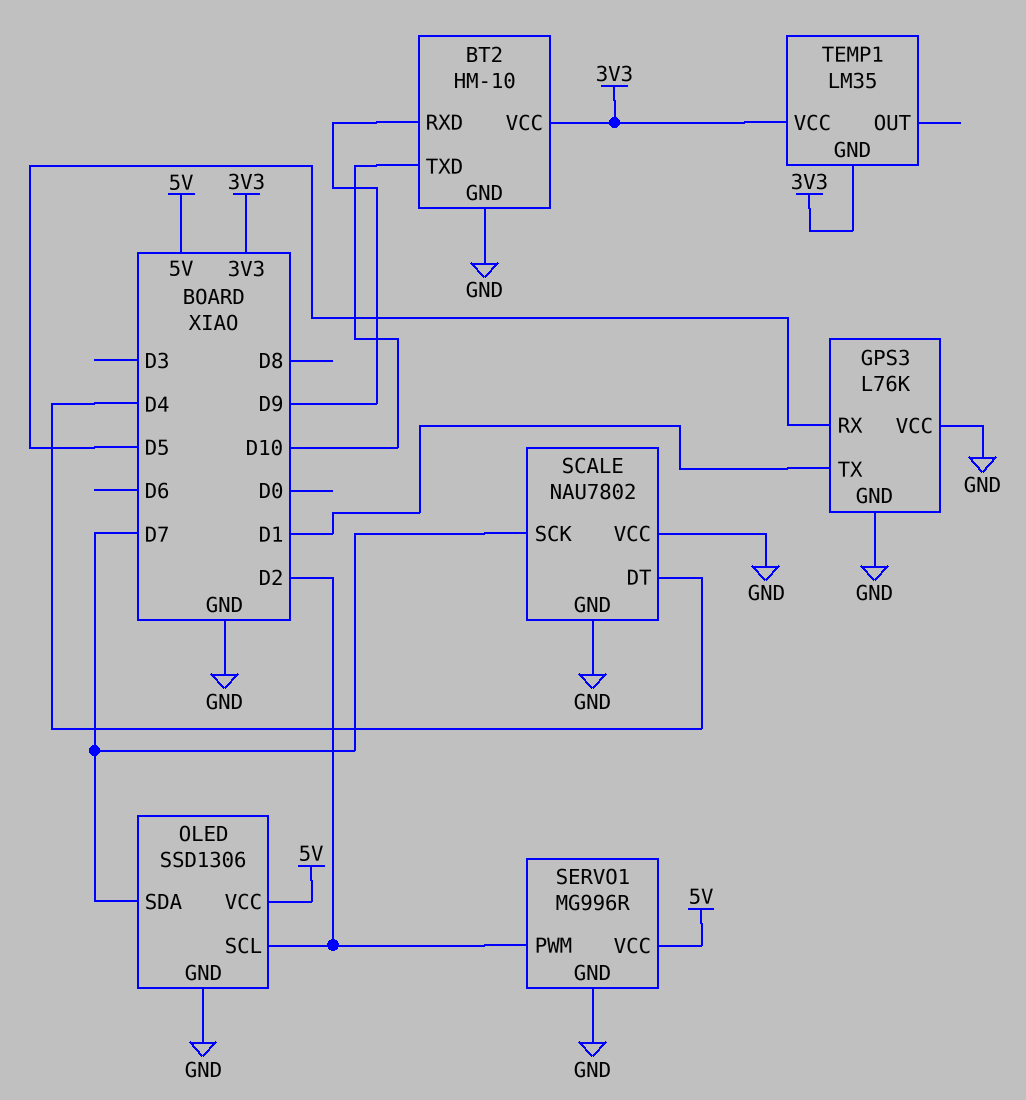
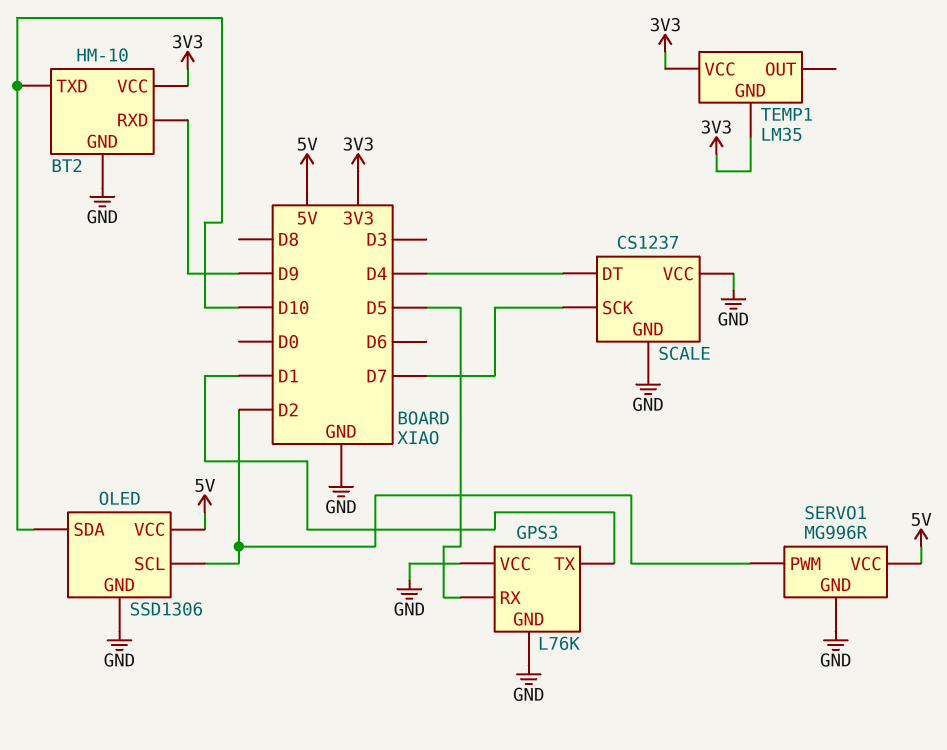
OLED pin SDA: D7 -> D10
SCALE: NAU7802 -> CS1237

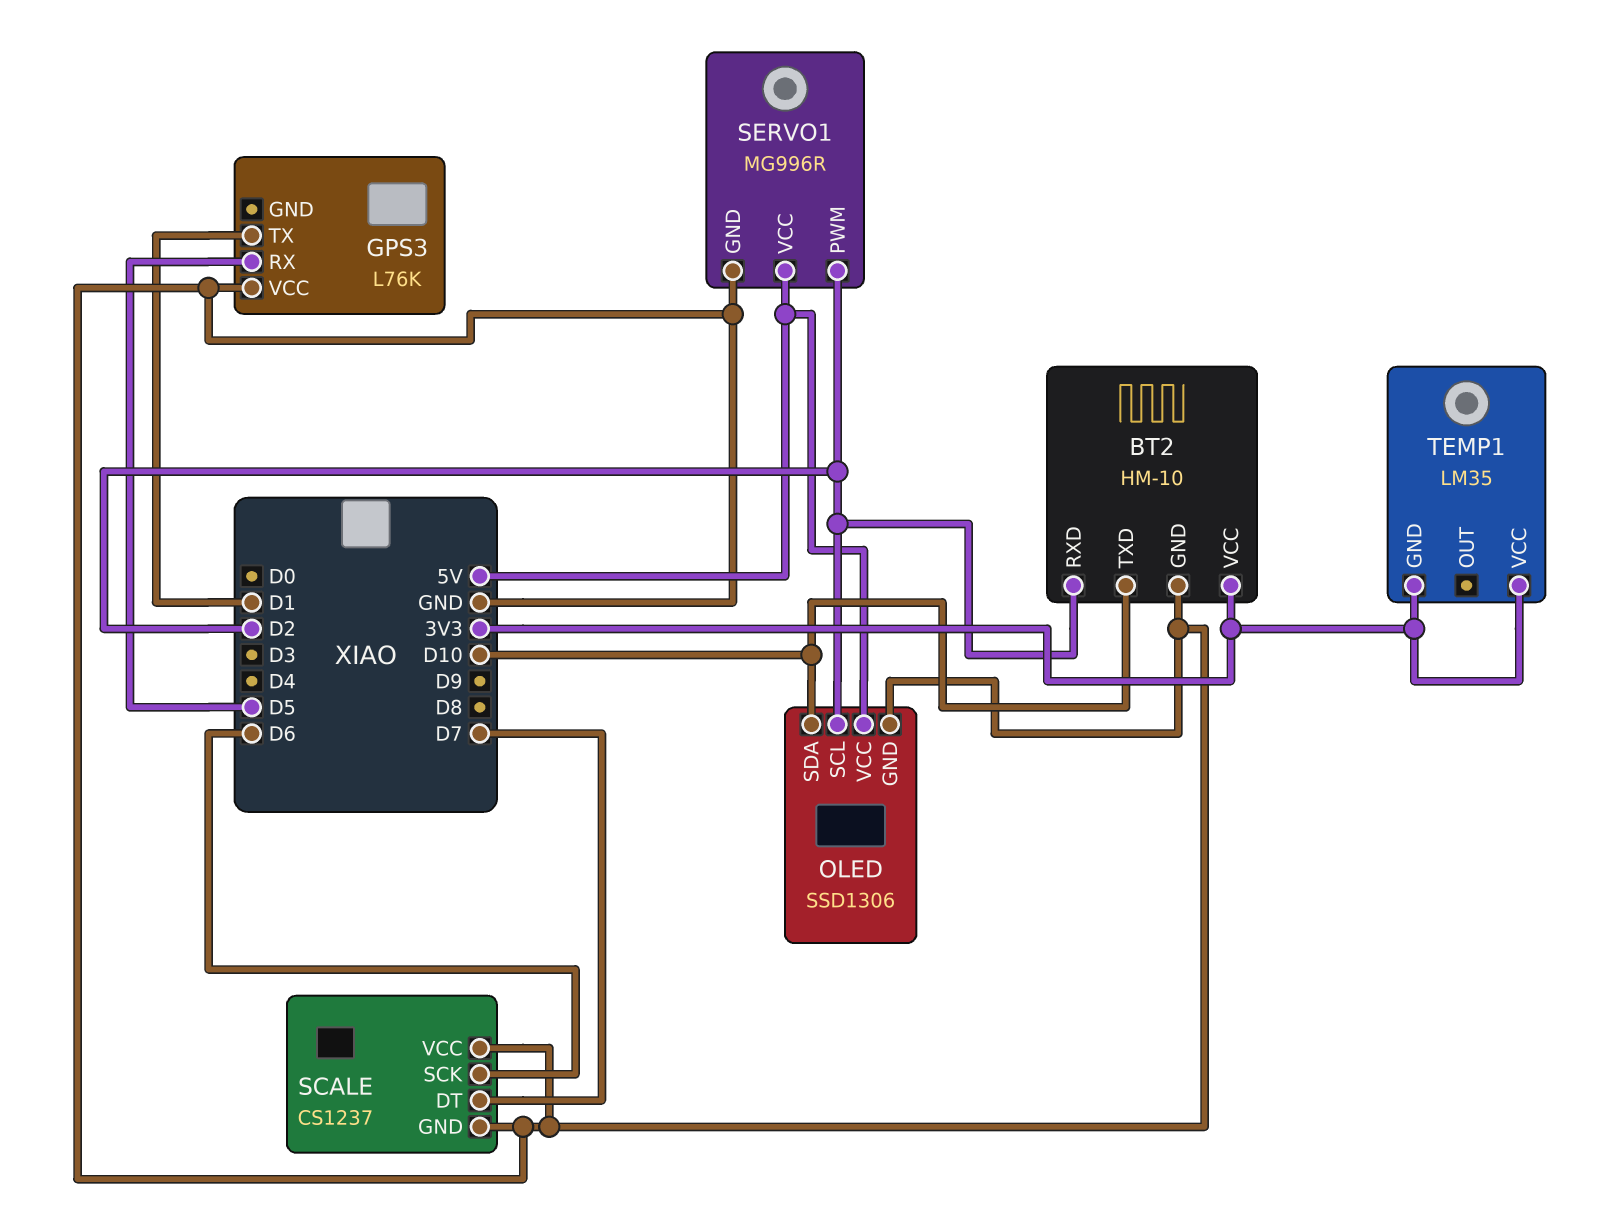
BT2 pin RXD: D9 -> D2
GPS3 pin GND: GND -> none
SCALE pin DT: D4 -> D7
SCALE pin SCK: D7 -> D6

